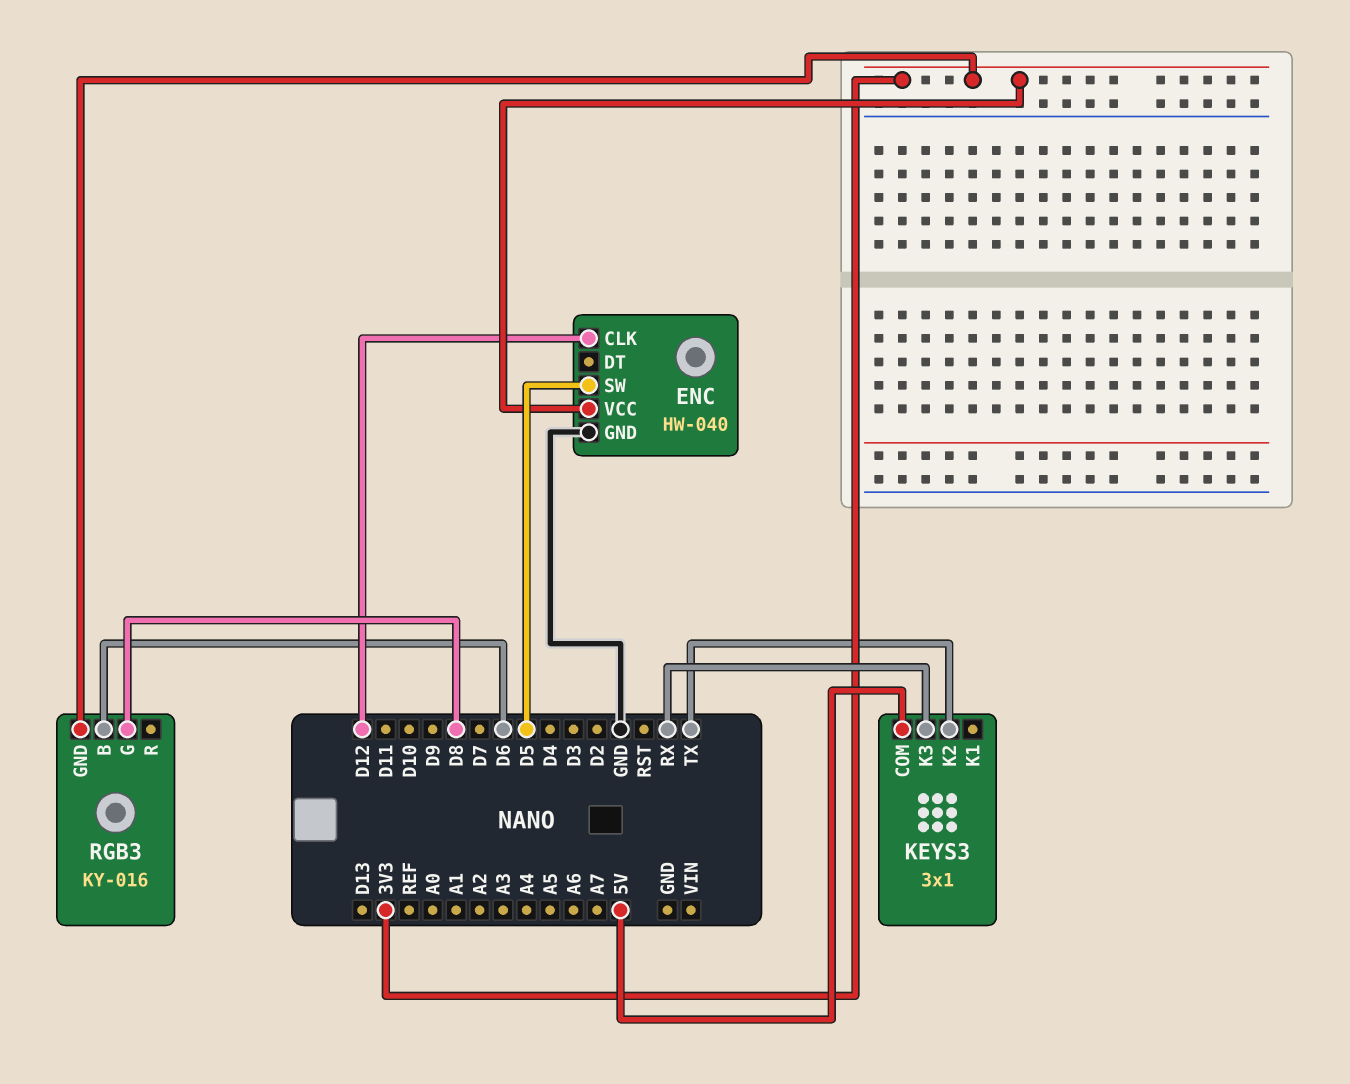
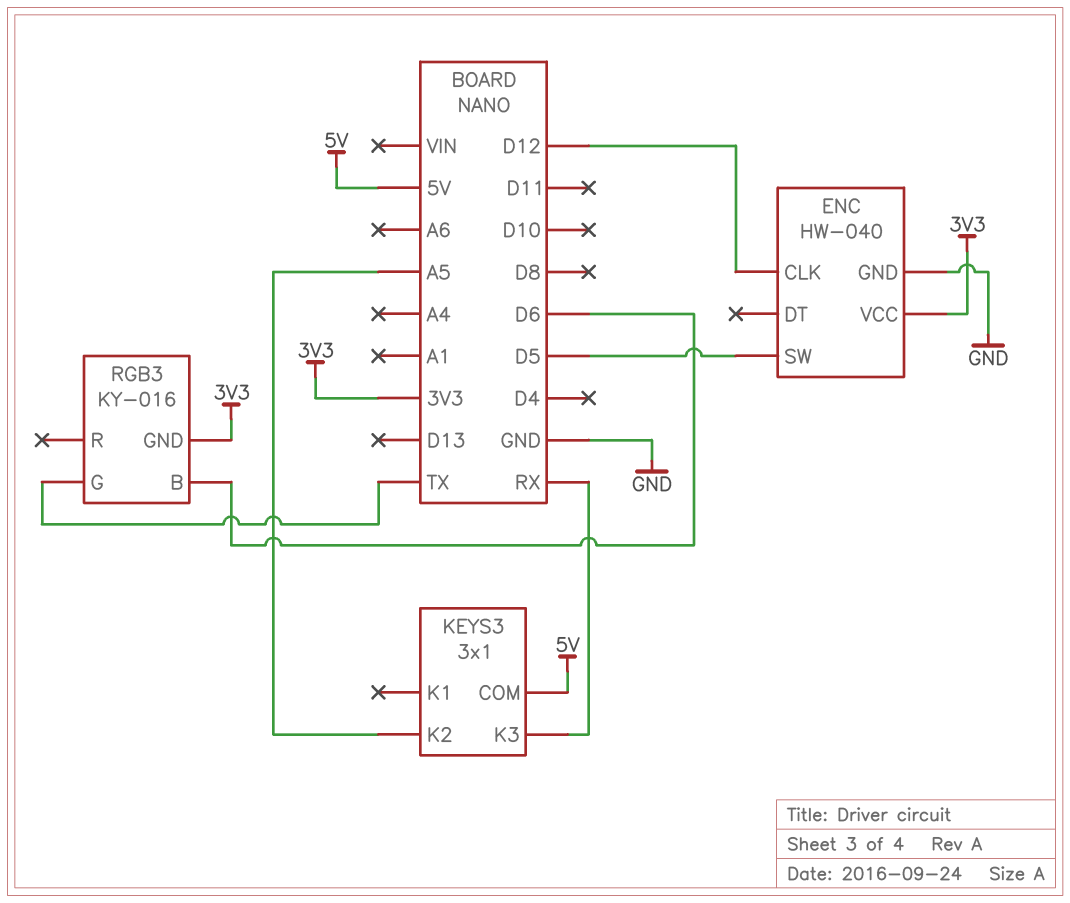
KEYS3 pin K2: TX -> A5
RGB3 pin G: D8 -> TX

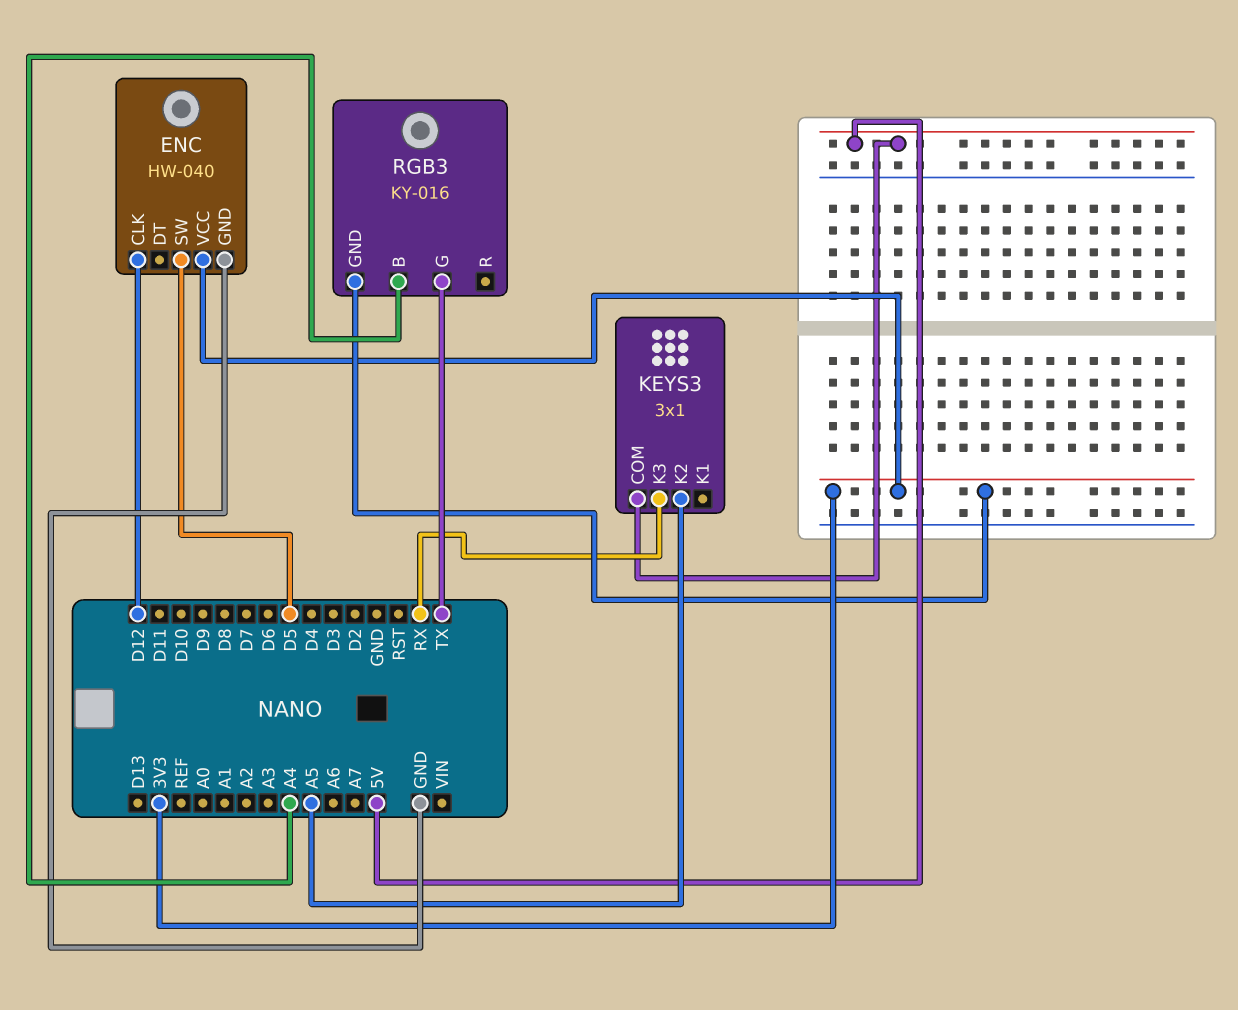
RGB3 pin B: D6 -> A4

